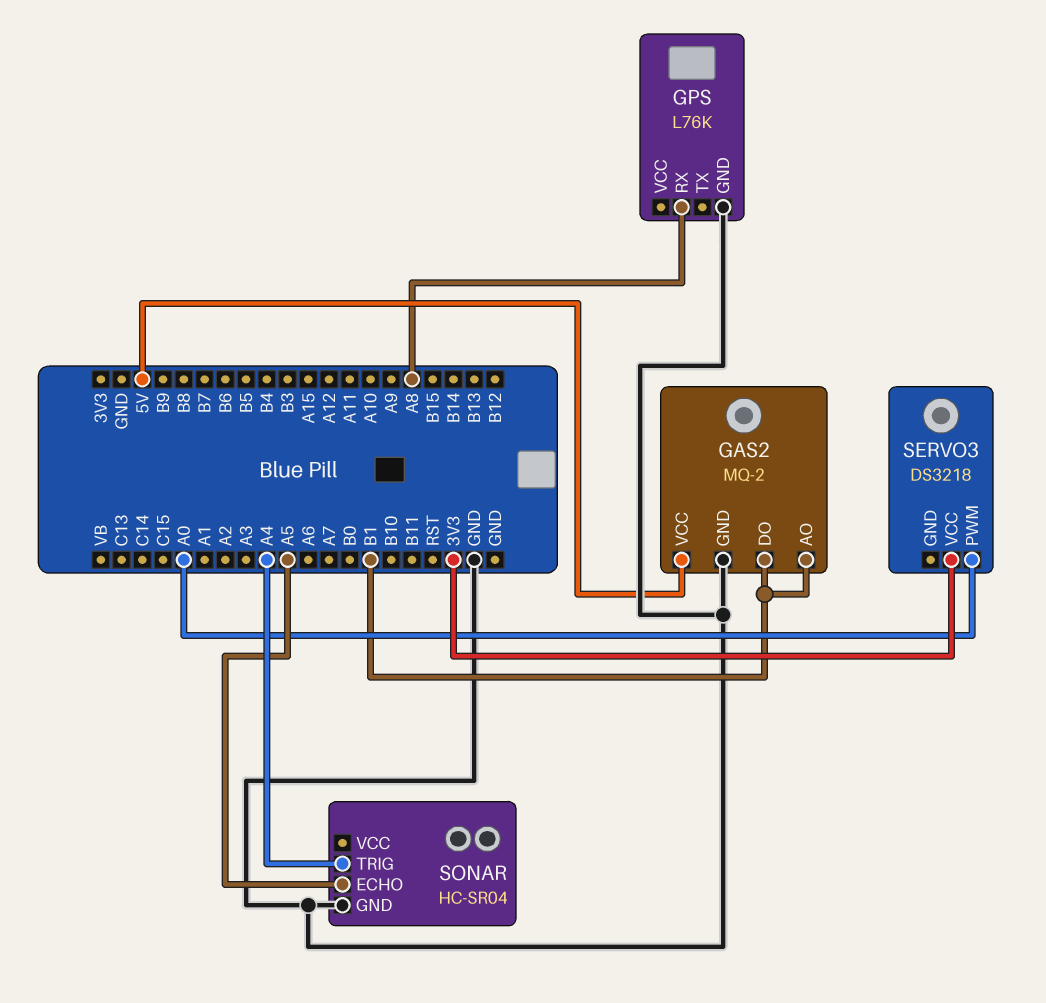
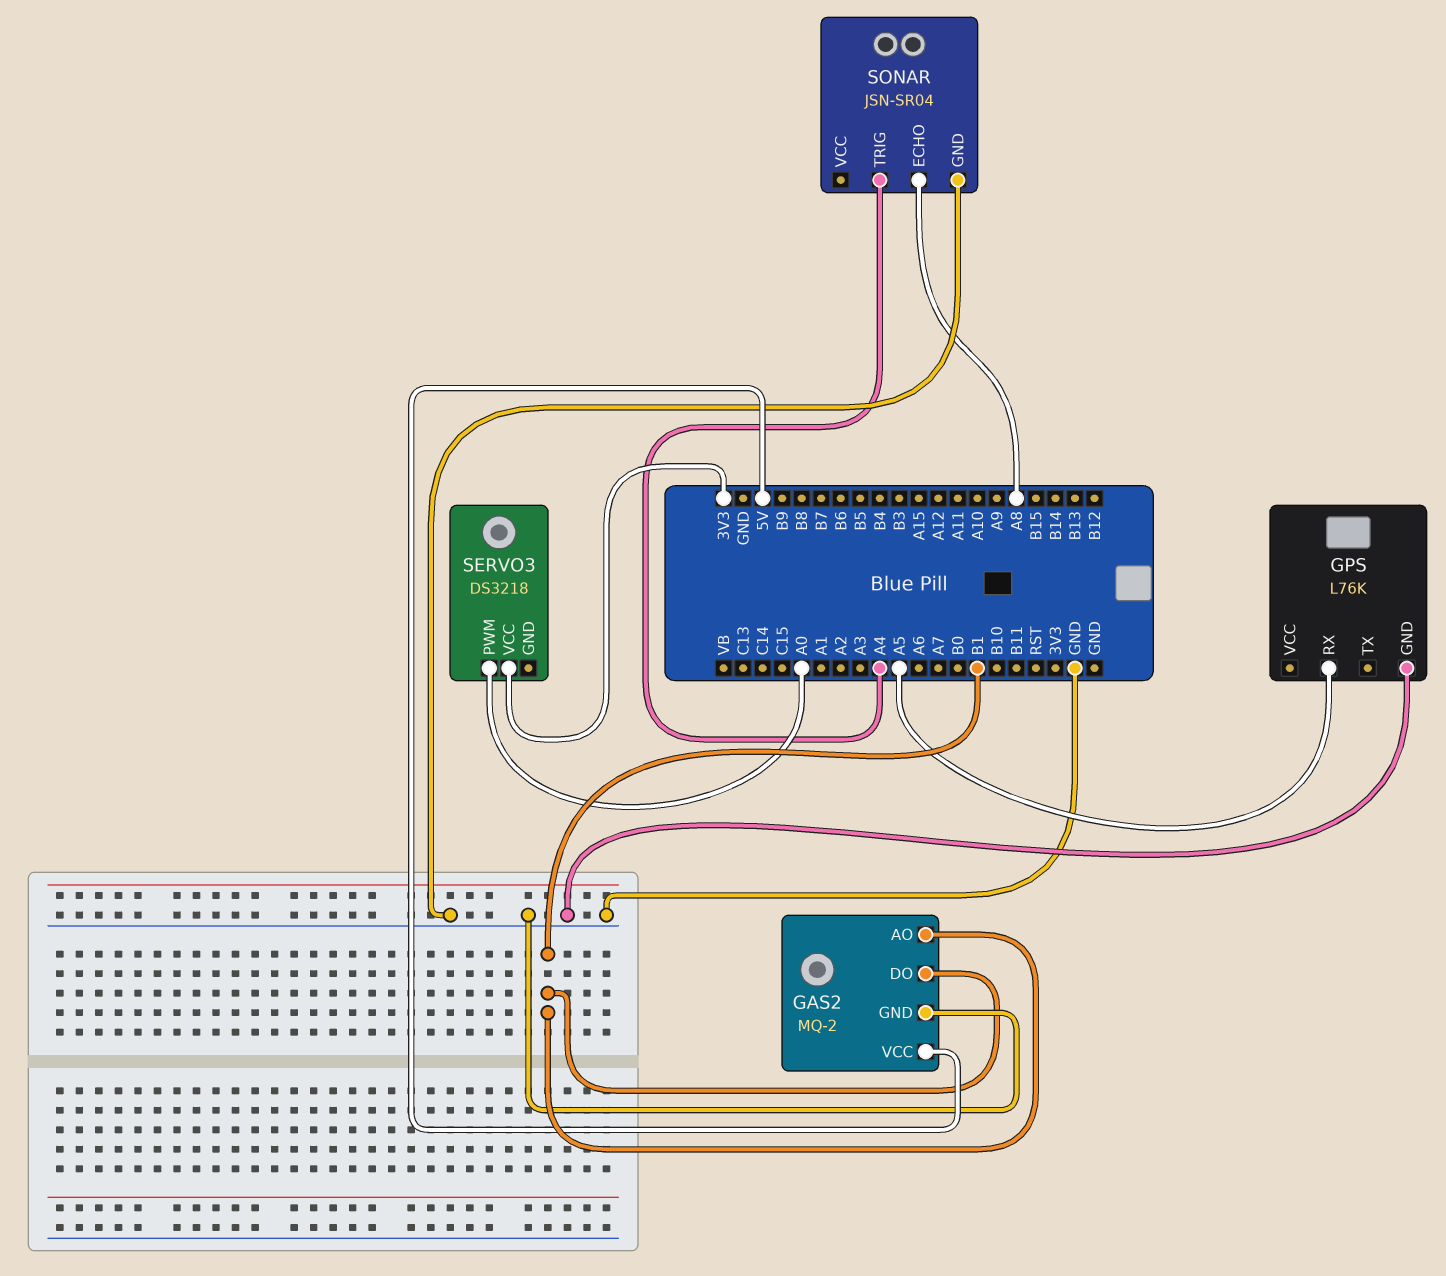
GPS pin RX: A8 -> A5
SONAR: HC-SR04 -> JSN-SR04
SONAR pin ECHO: A5 -> A8

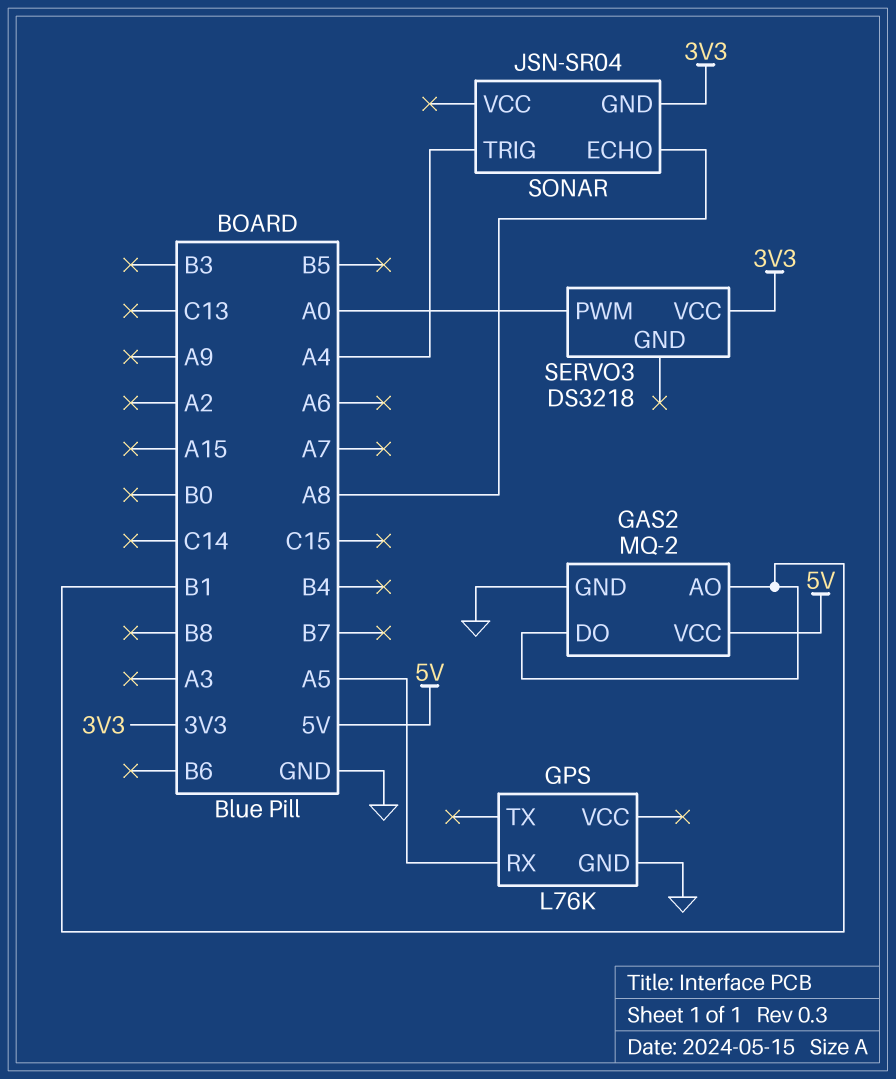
SONAR pin GND: GND -> 3V3

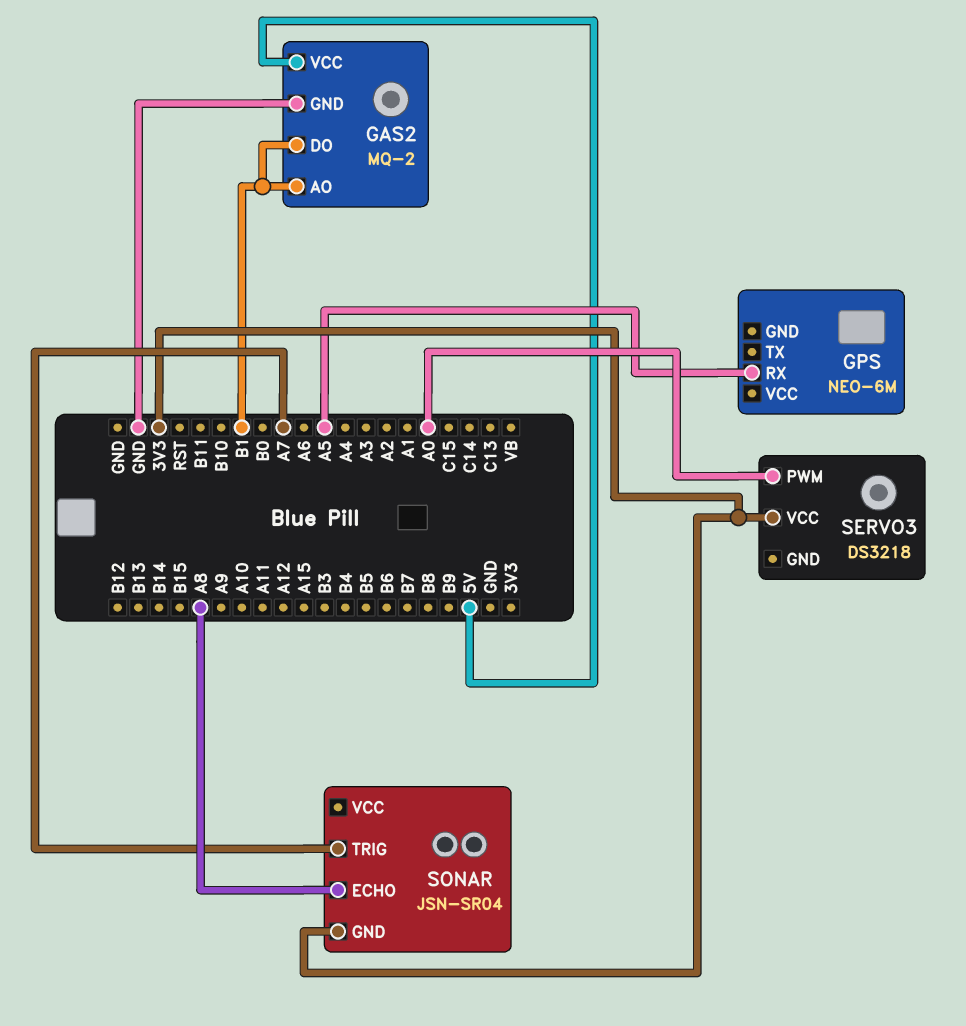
GPS: L76K -> NEO-6M
GPS pin GND: GND -> none
SONAR pin TRIG: A4 -> A7

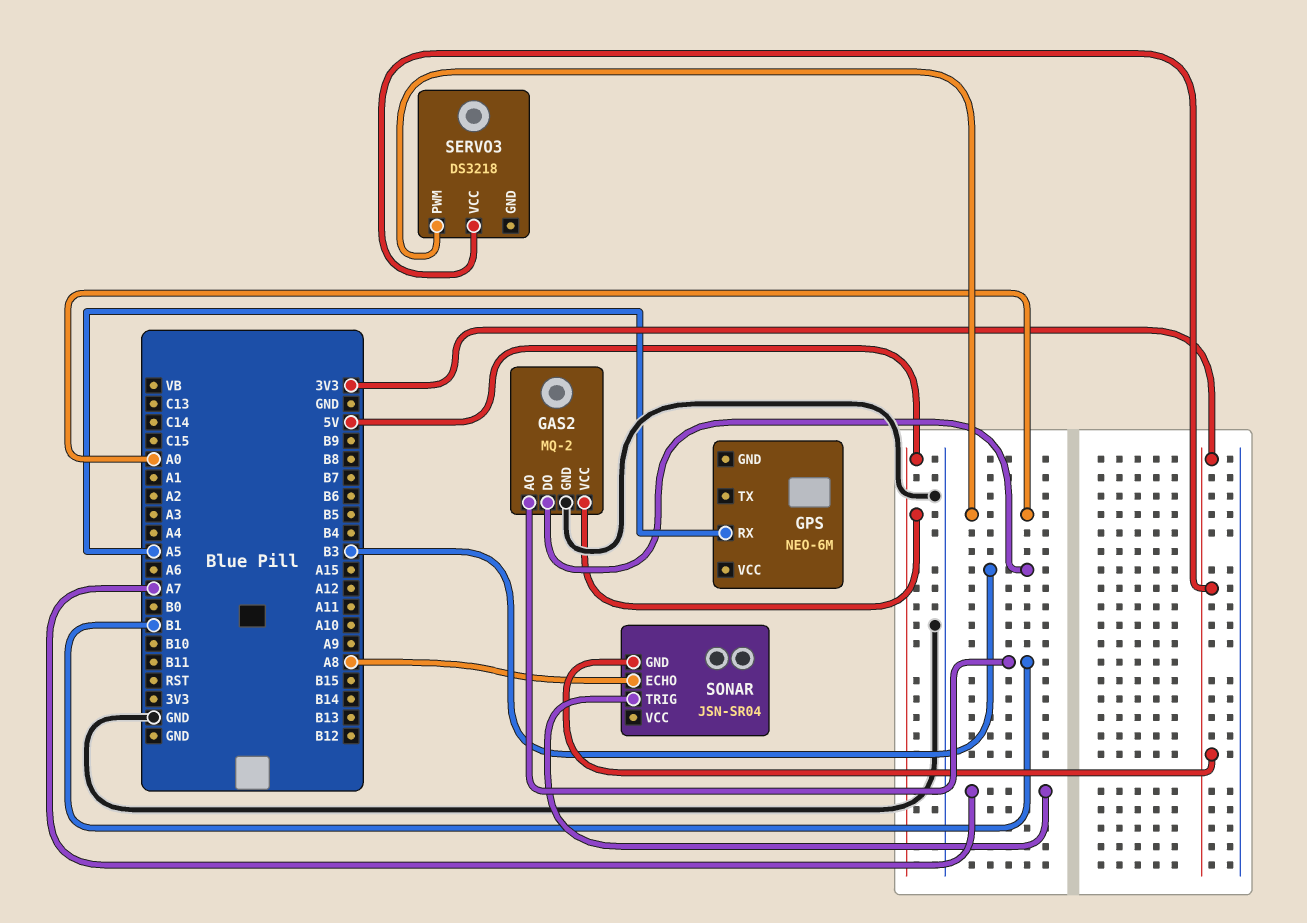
GAS2 pin DO: B1 -> B3

